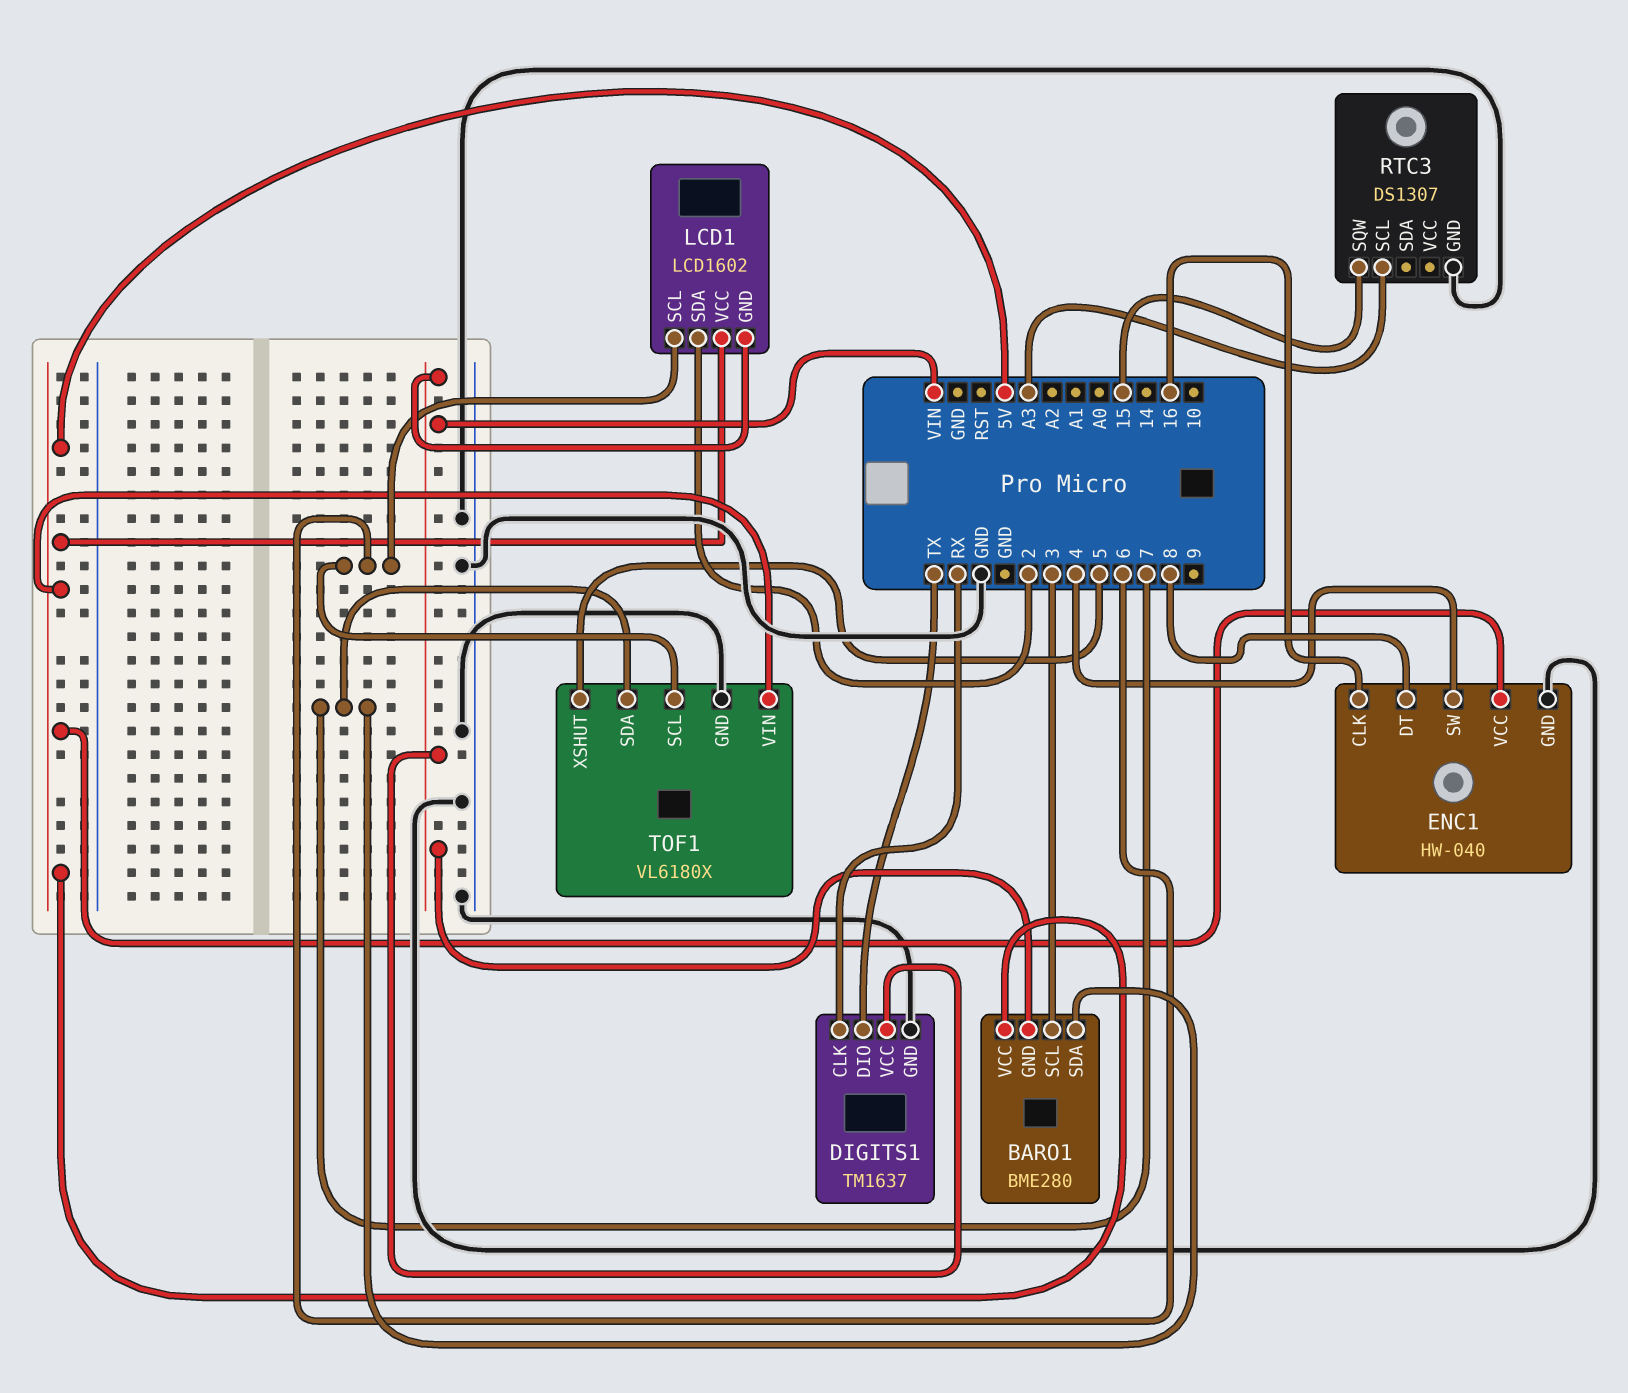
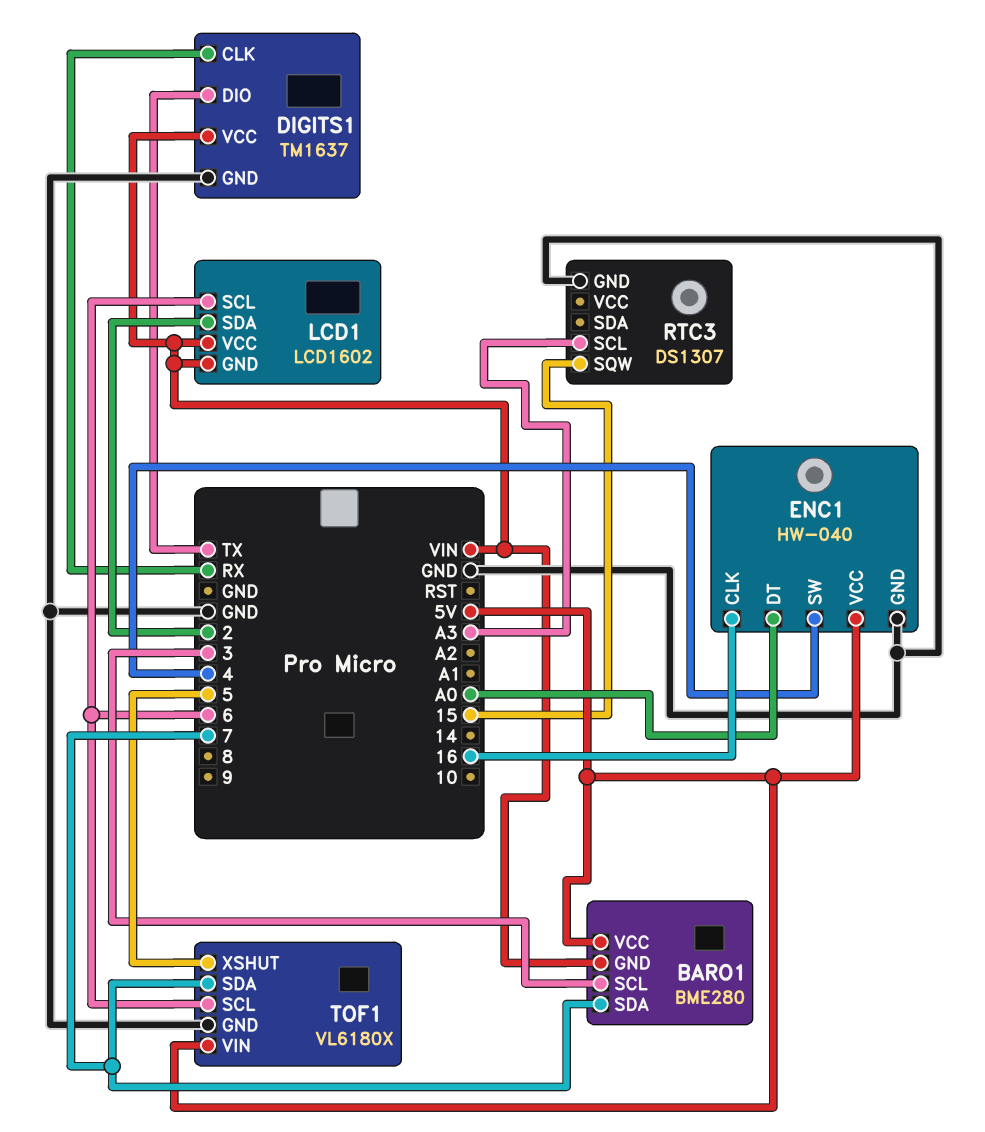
ENC1 pin DT: 8 -> A0
LCD1 pin VCC: 5V -> VIN

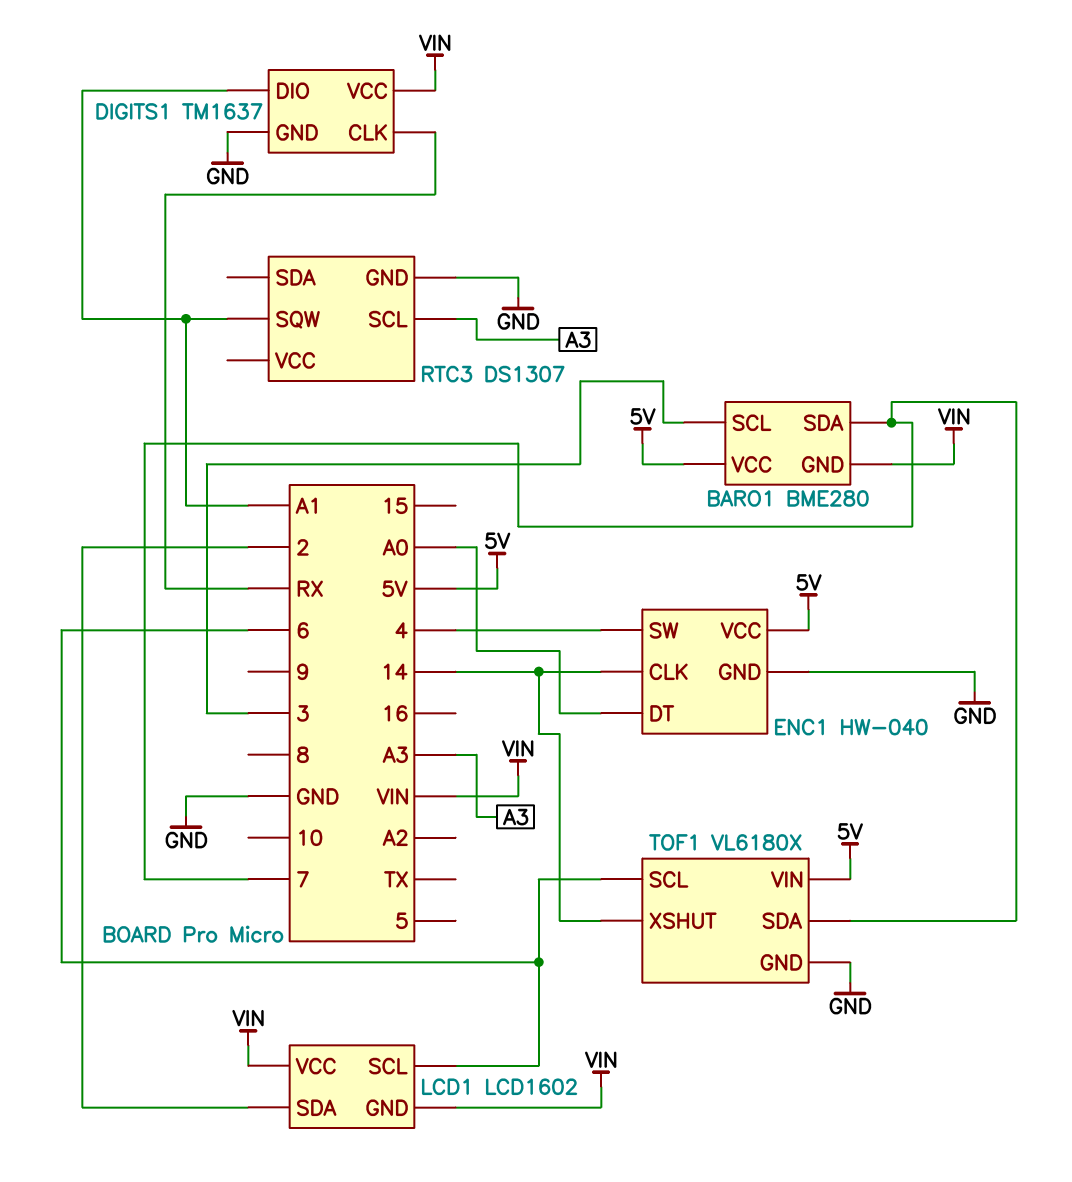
DIGITS1 pin DIO: TX -> A1
ENC1 pin CLK: 16 -> 14
RTC3 pin SQW: 15 -> A1
TOF1 pin XSHUT: 5 -> 14

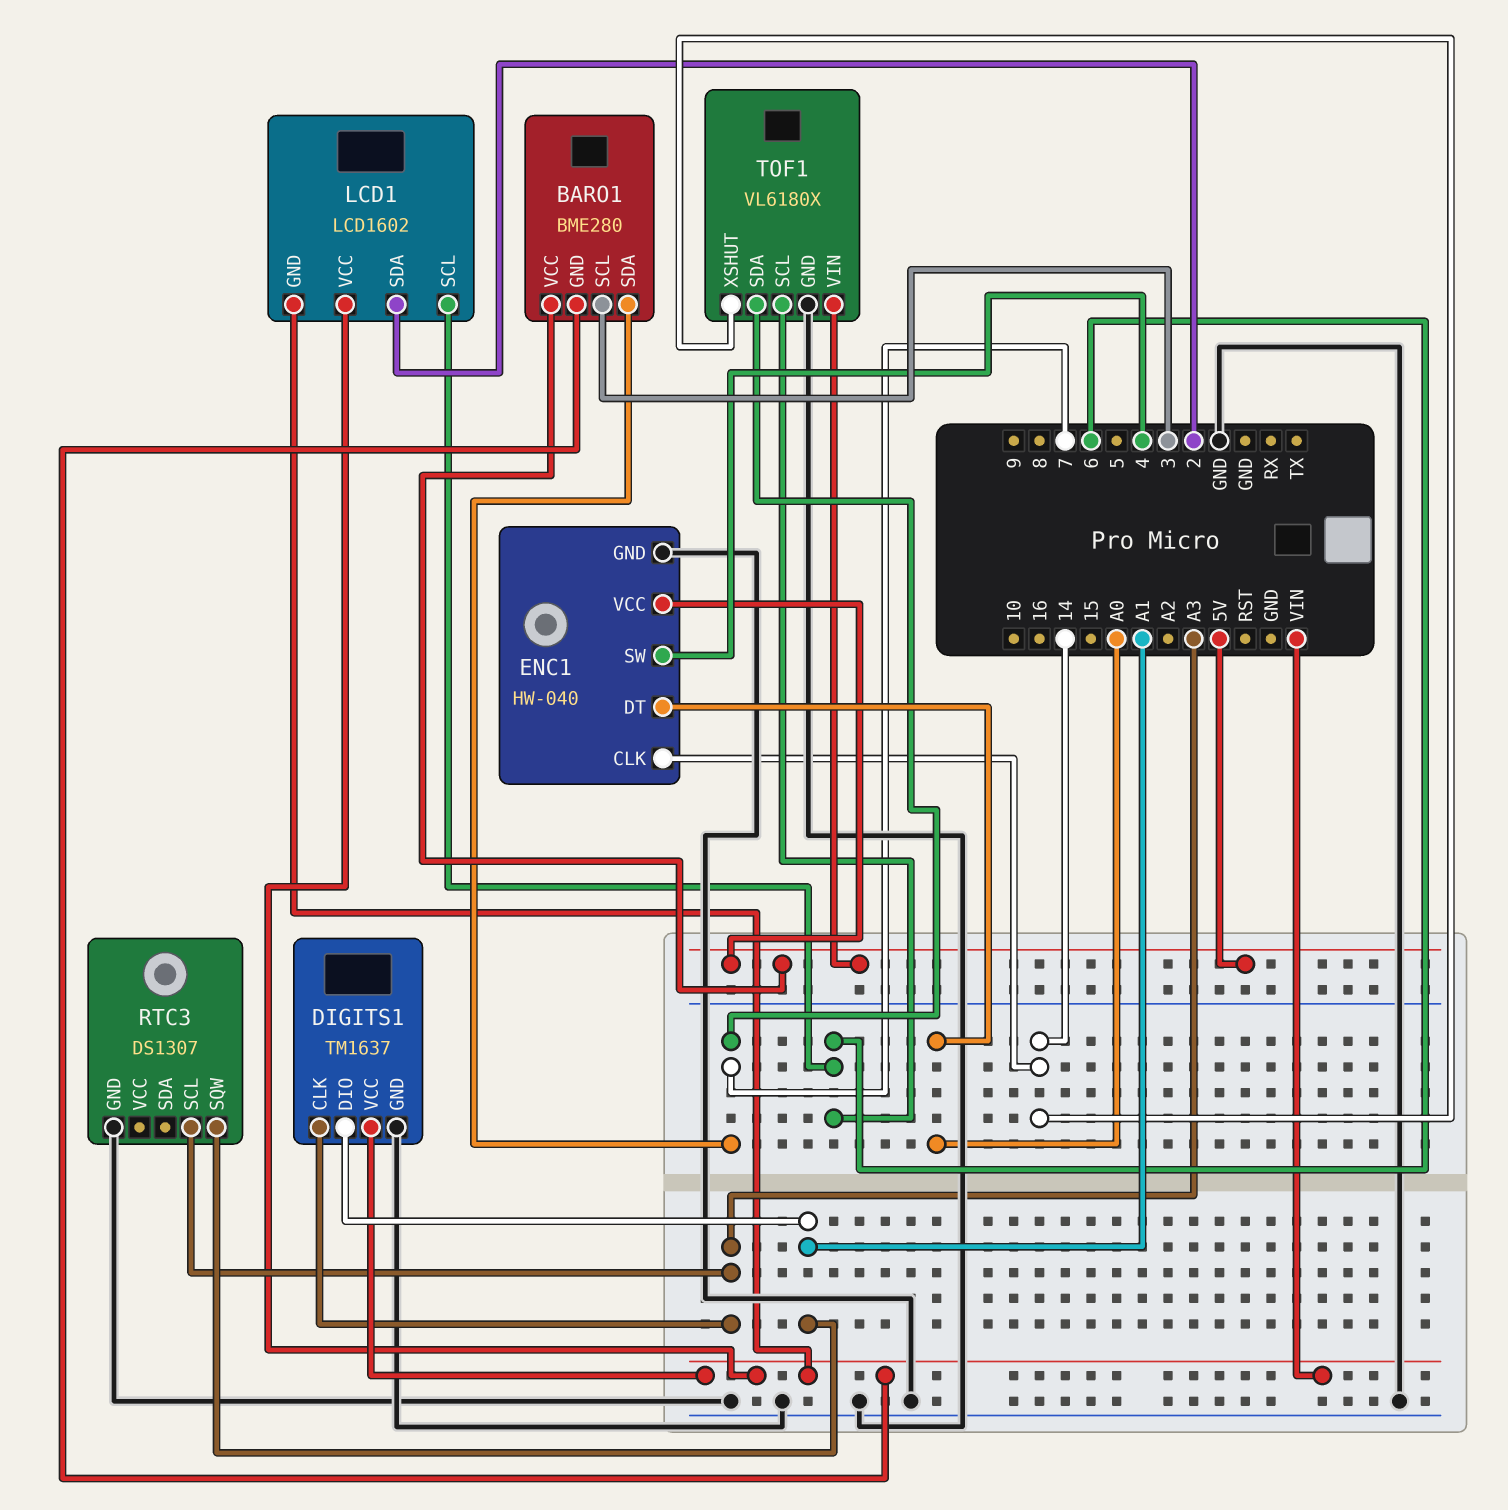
DIGITS1 pin CLK: RX -> A3

